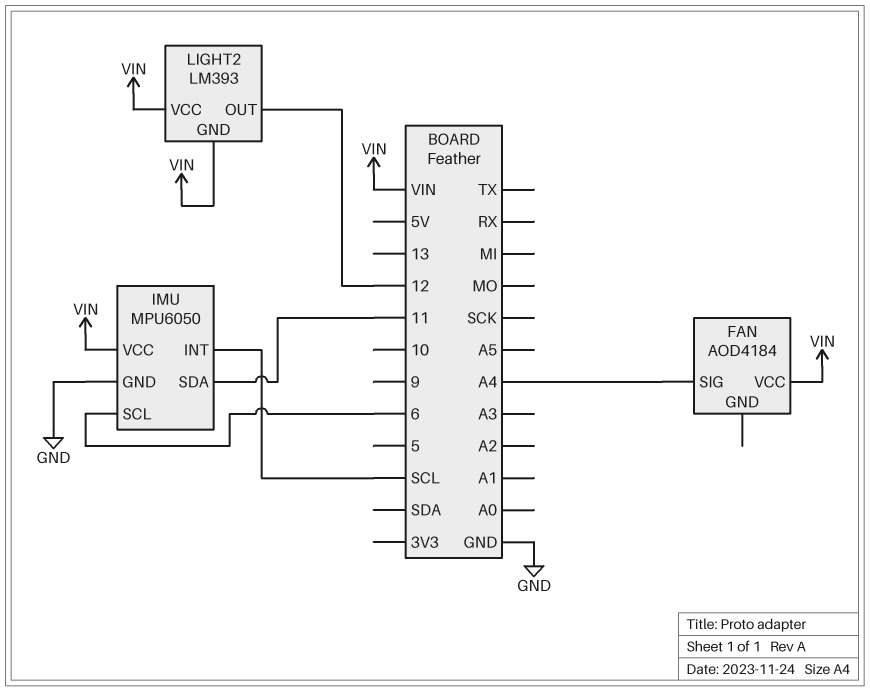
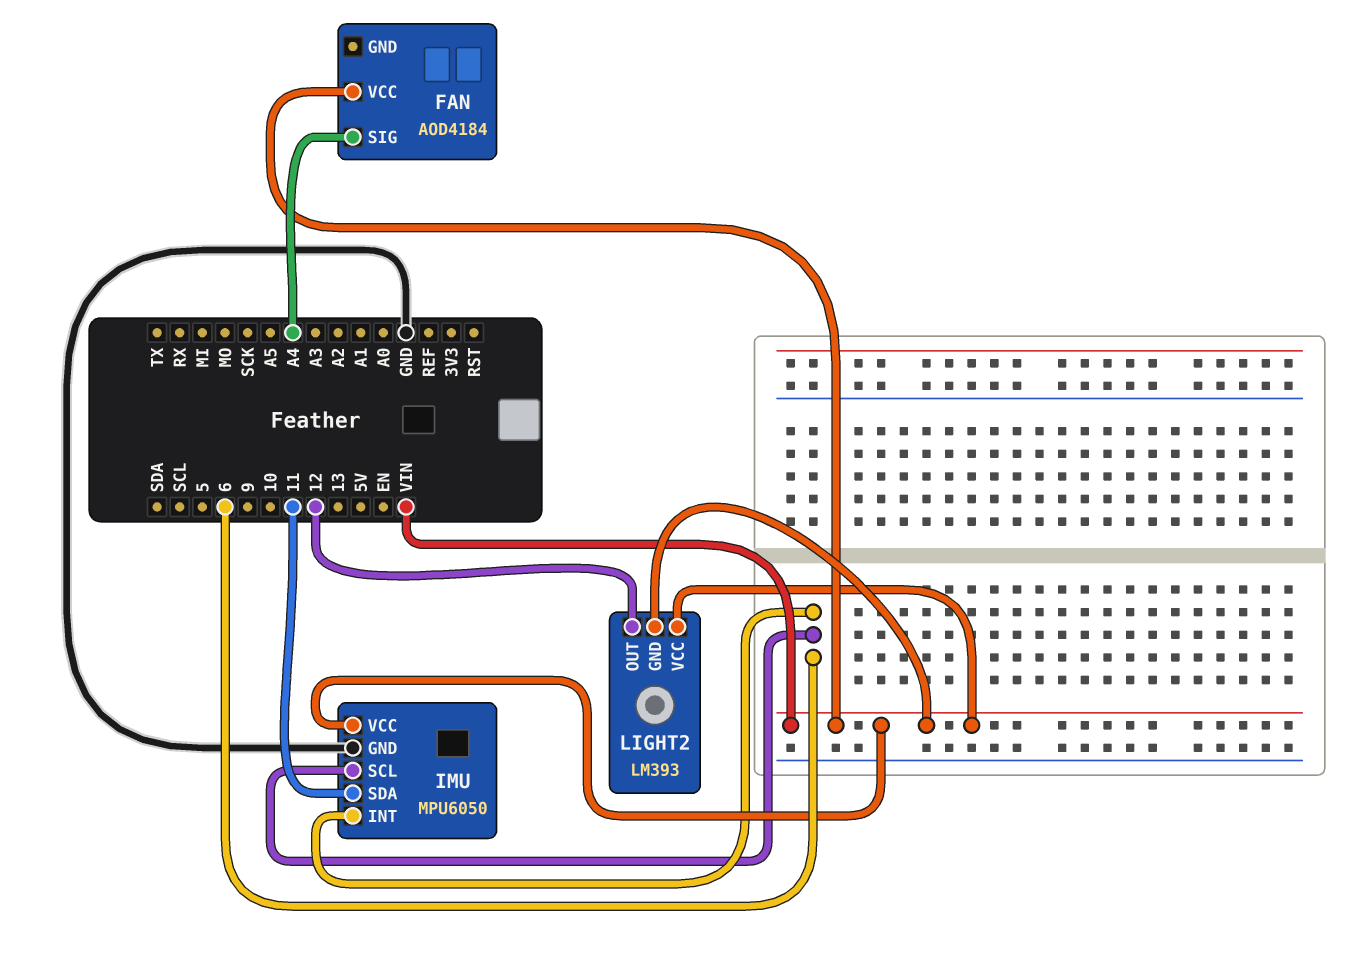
IMU pin INT: SCL -> 6

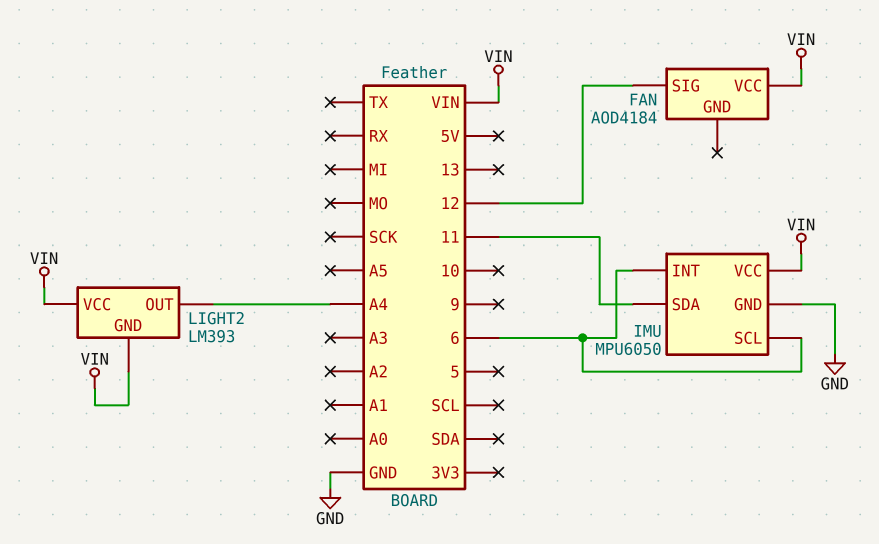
FAN pin SIG: A4 -> 12
LIGHT2 pin OUT: 12 -> A4

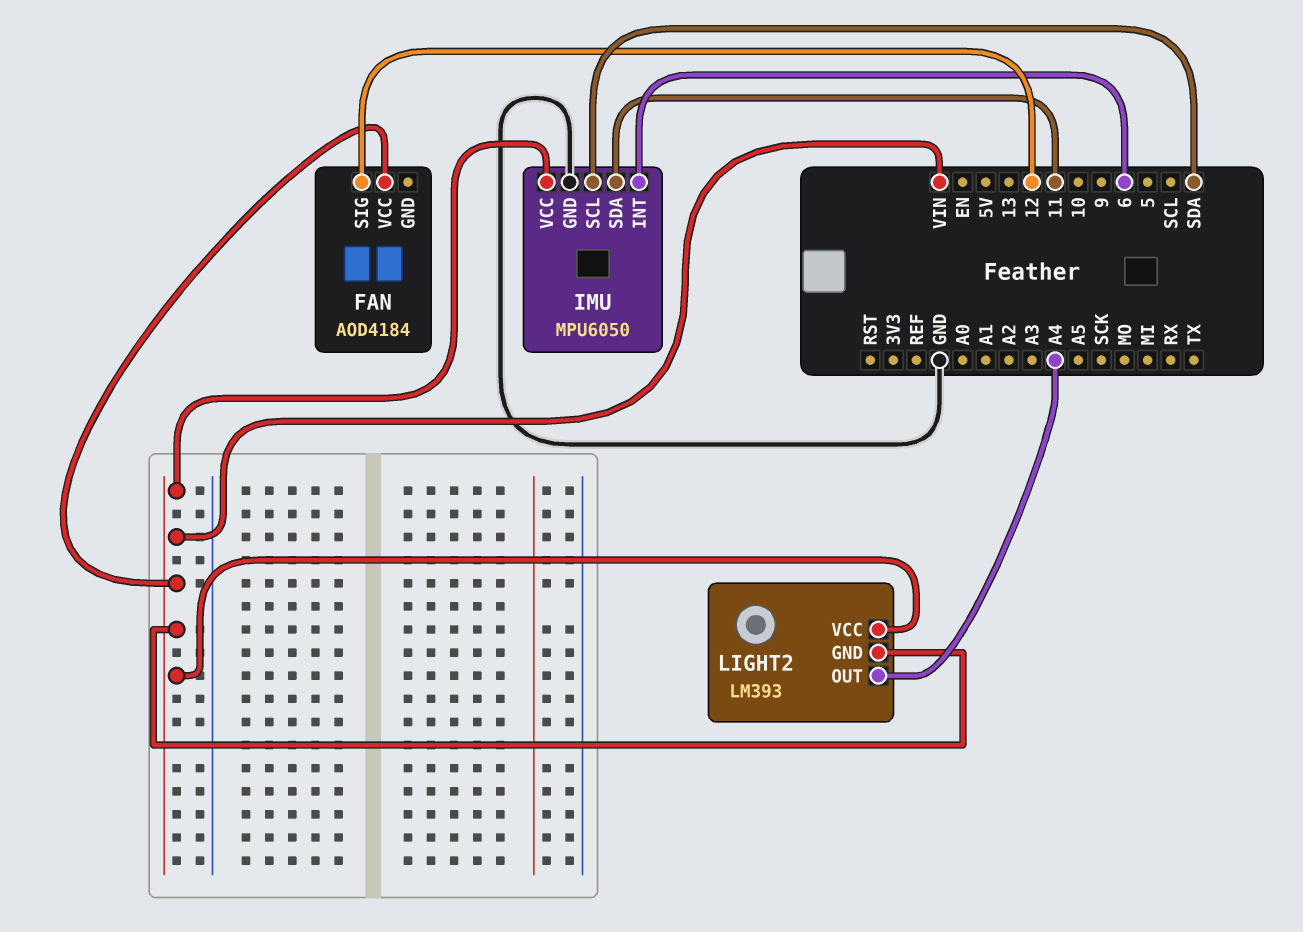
IMU pin SCL: 6 -> SDA

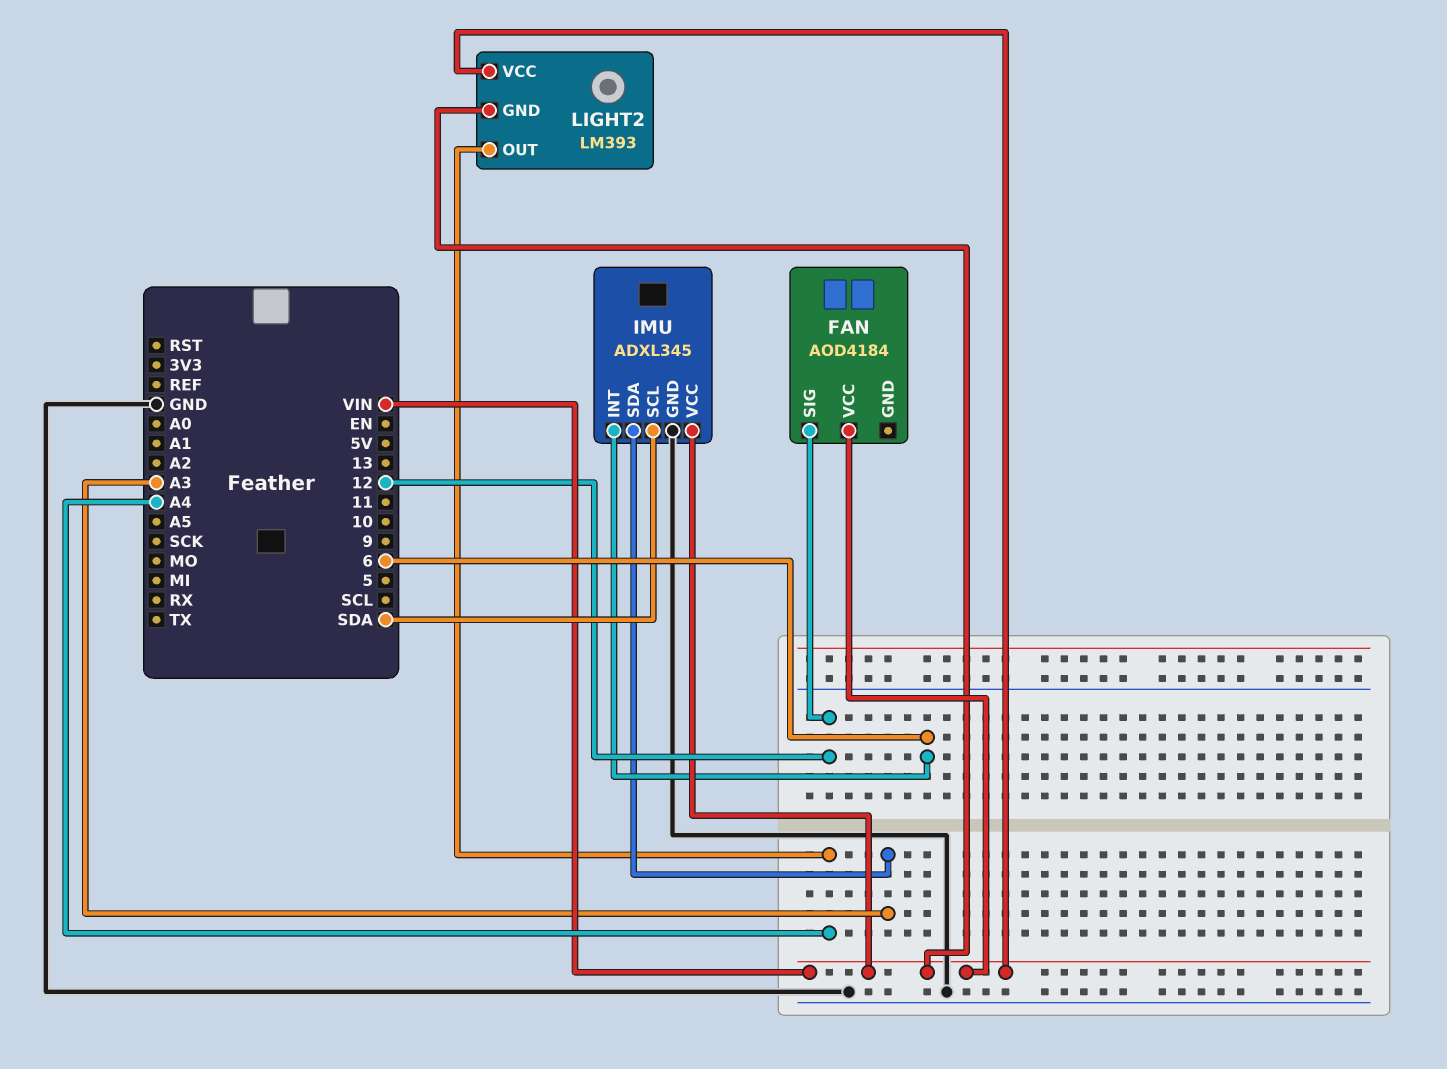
IMU: MPU6050 -> ADXL345
IMU pin SDA: 11 -> A3

